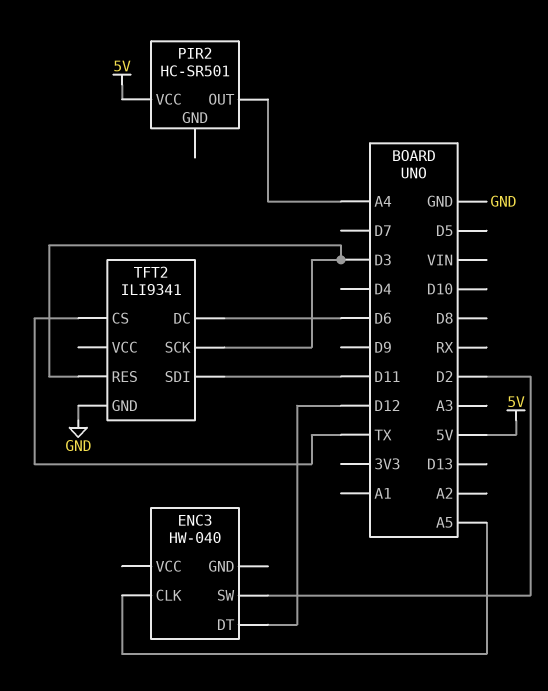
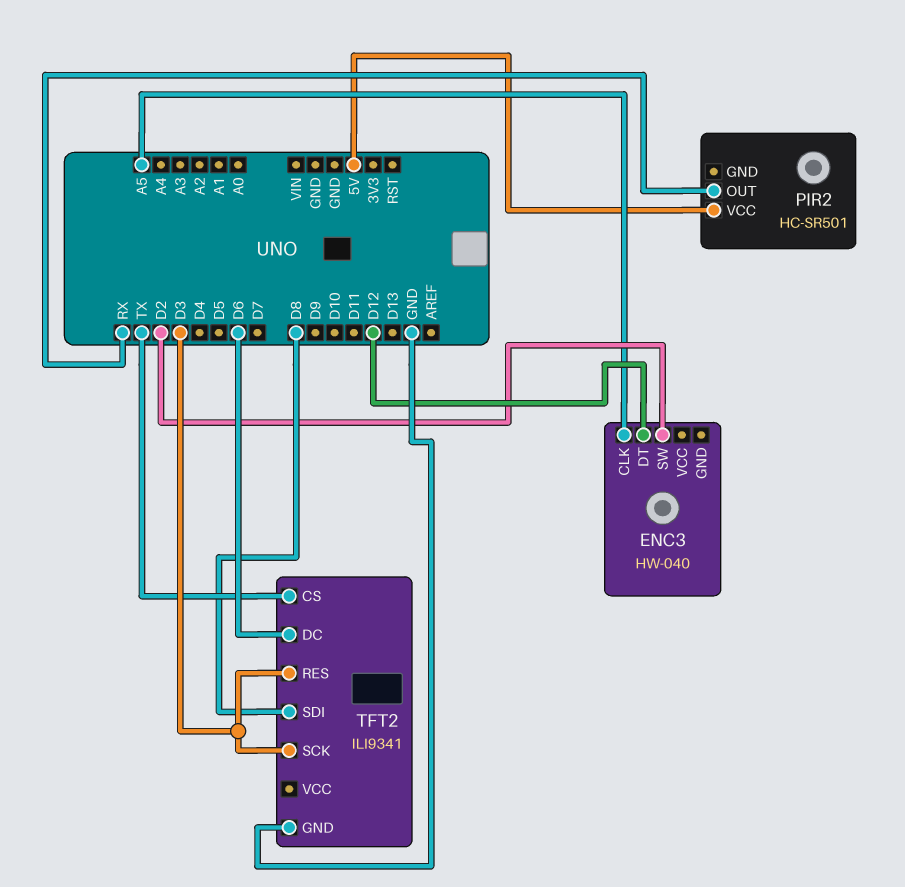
PIR2 pin OUT: A4 -> RX
TFT2 pin SDI: D11 -> D8

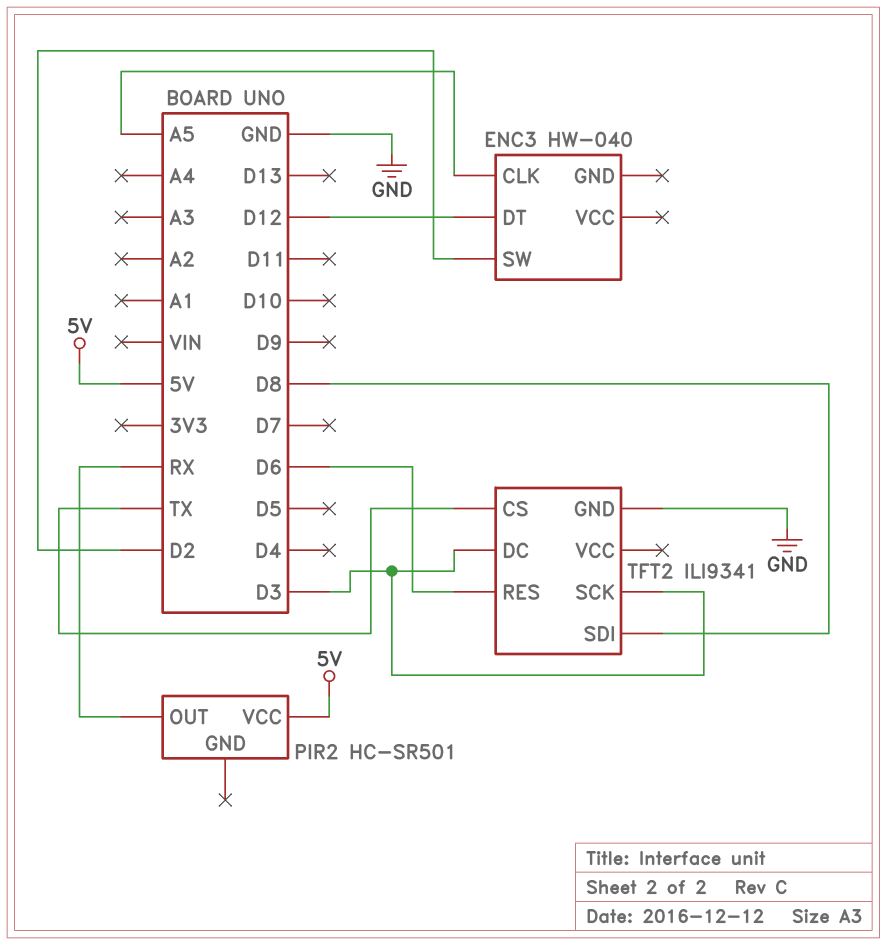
TFT2 pin DC: D6 -> D3
TFT2 pin RES: D3 -> D6

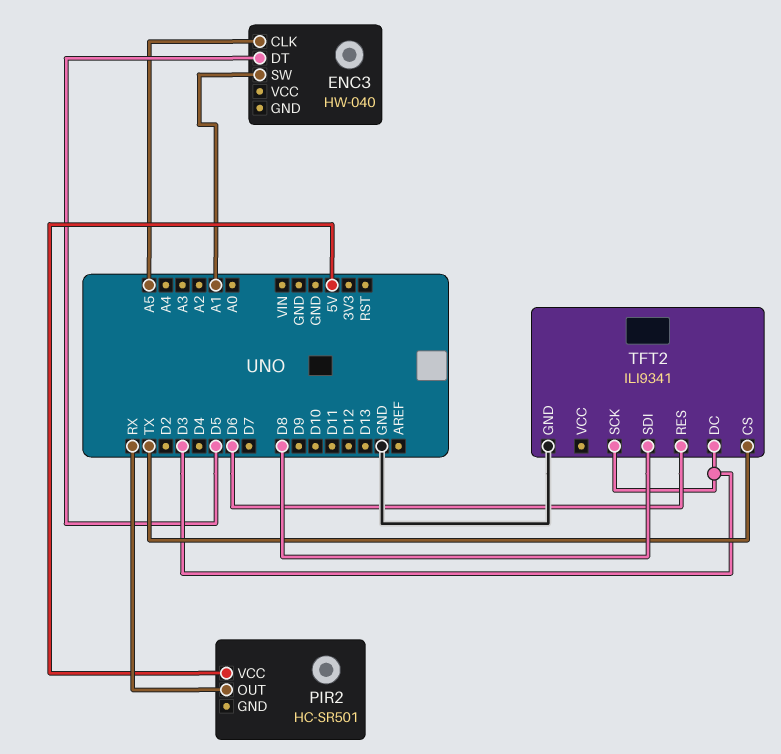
ENC3 pin DT: D12 -> D5
ENC3 pin SW: D2 -> A1

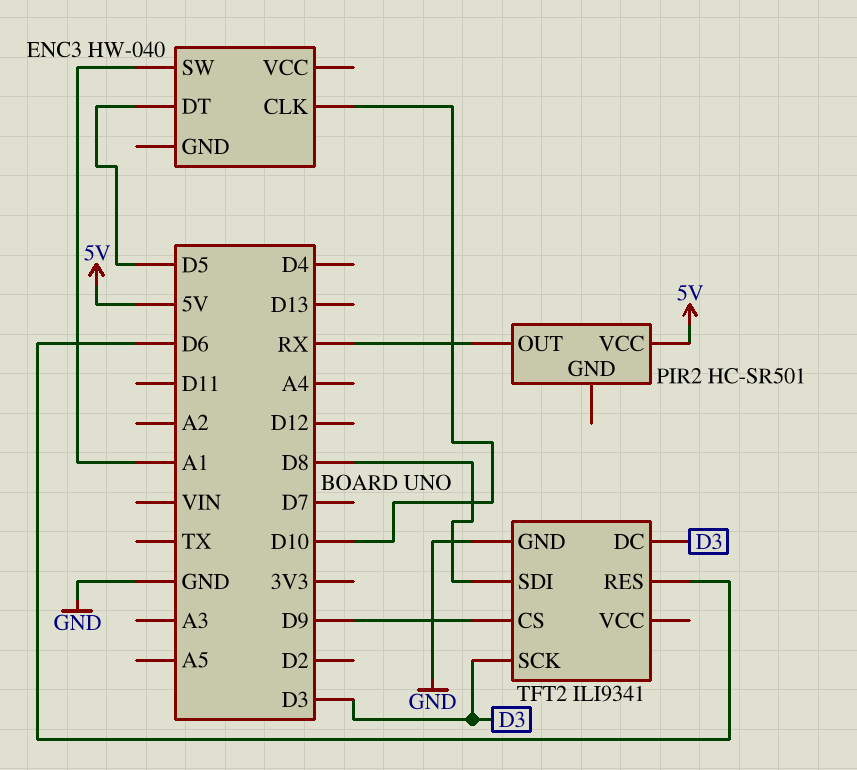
ENC3 pin CLK: A5 -> D10
TFT2 pin CS: TX -> D9

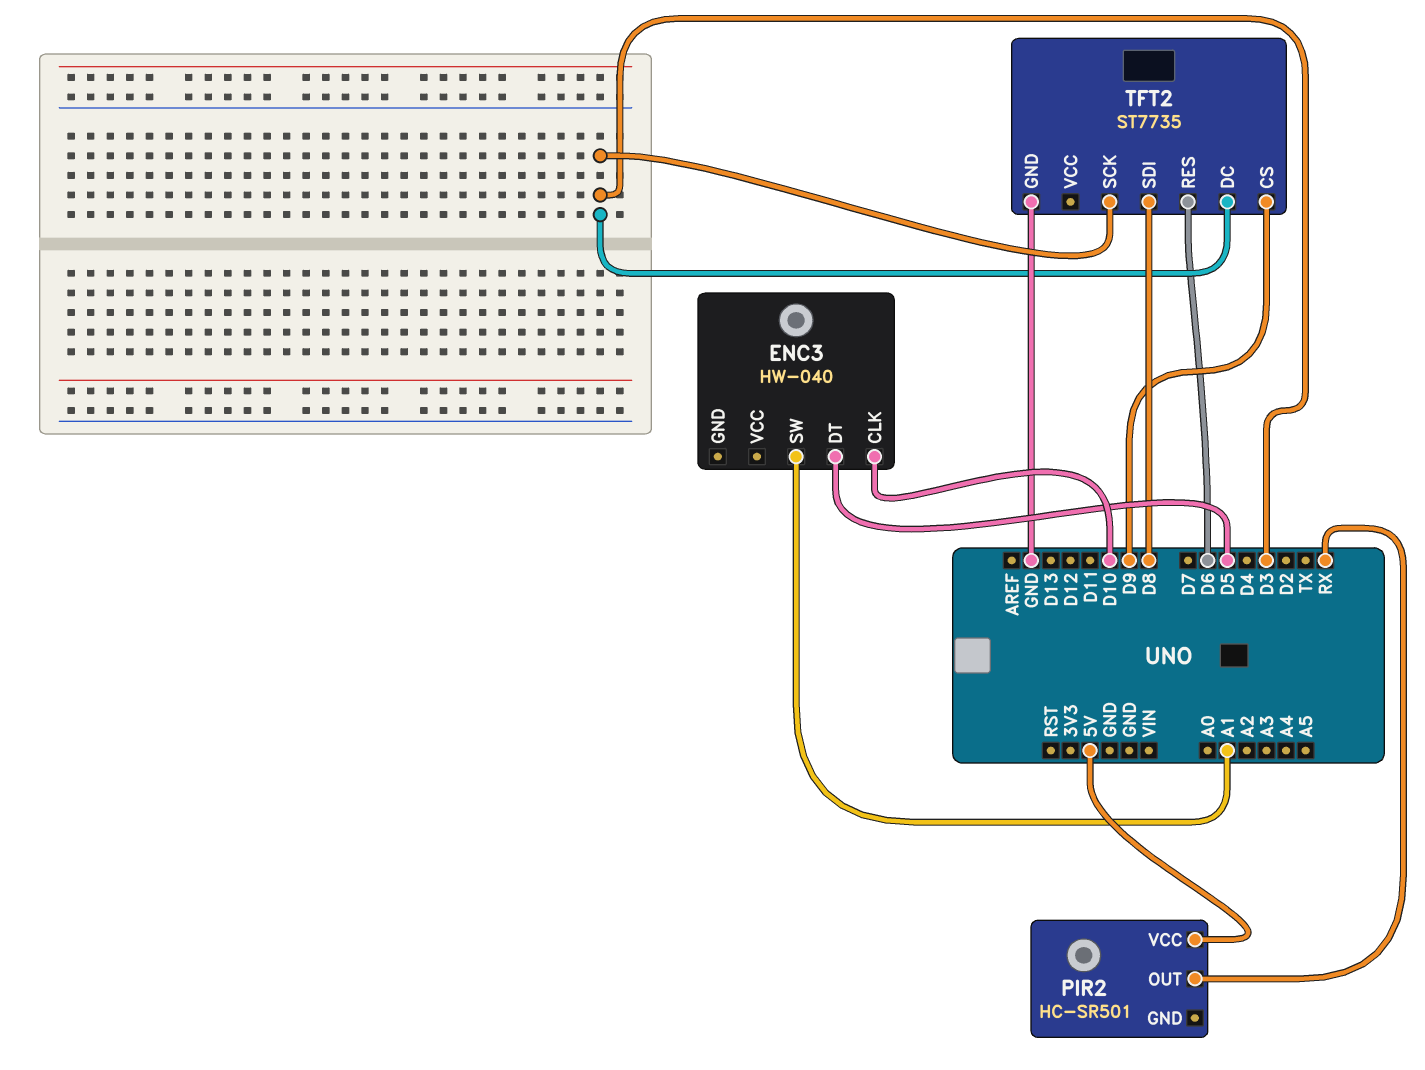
TFT2: ILI9341 -> ST7735

